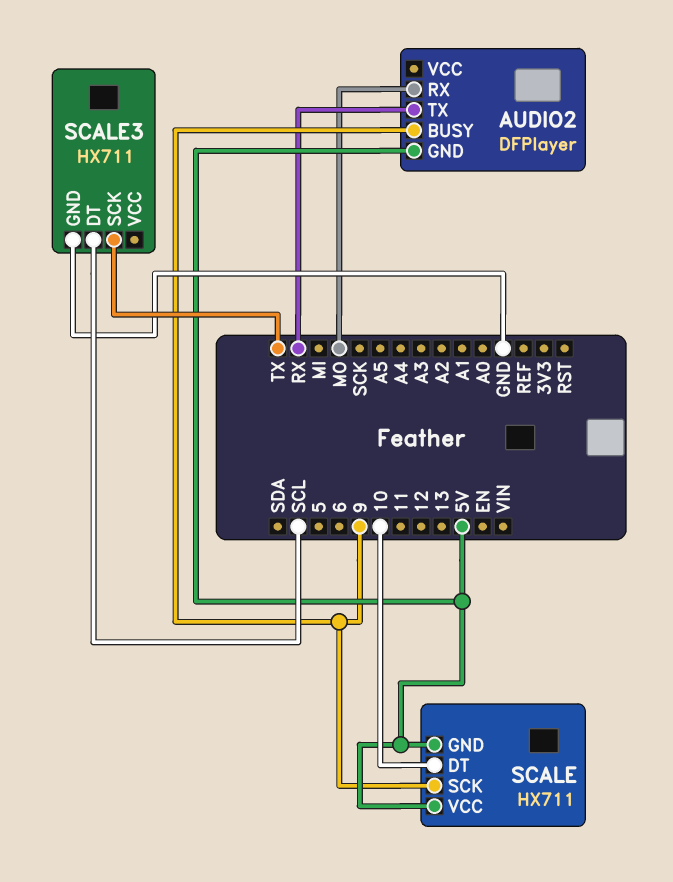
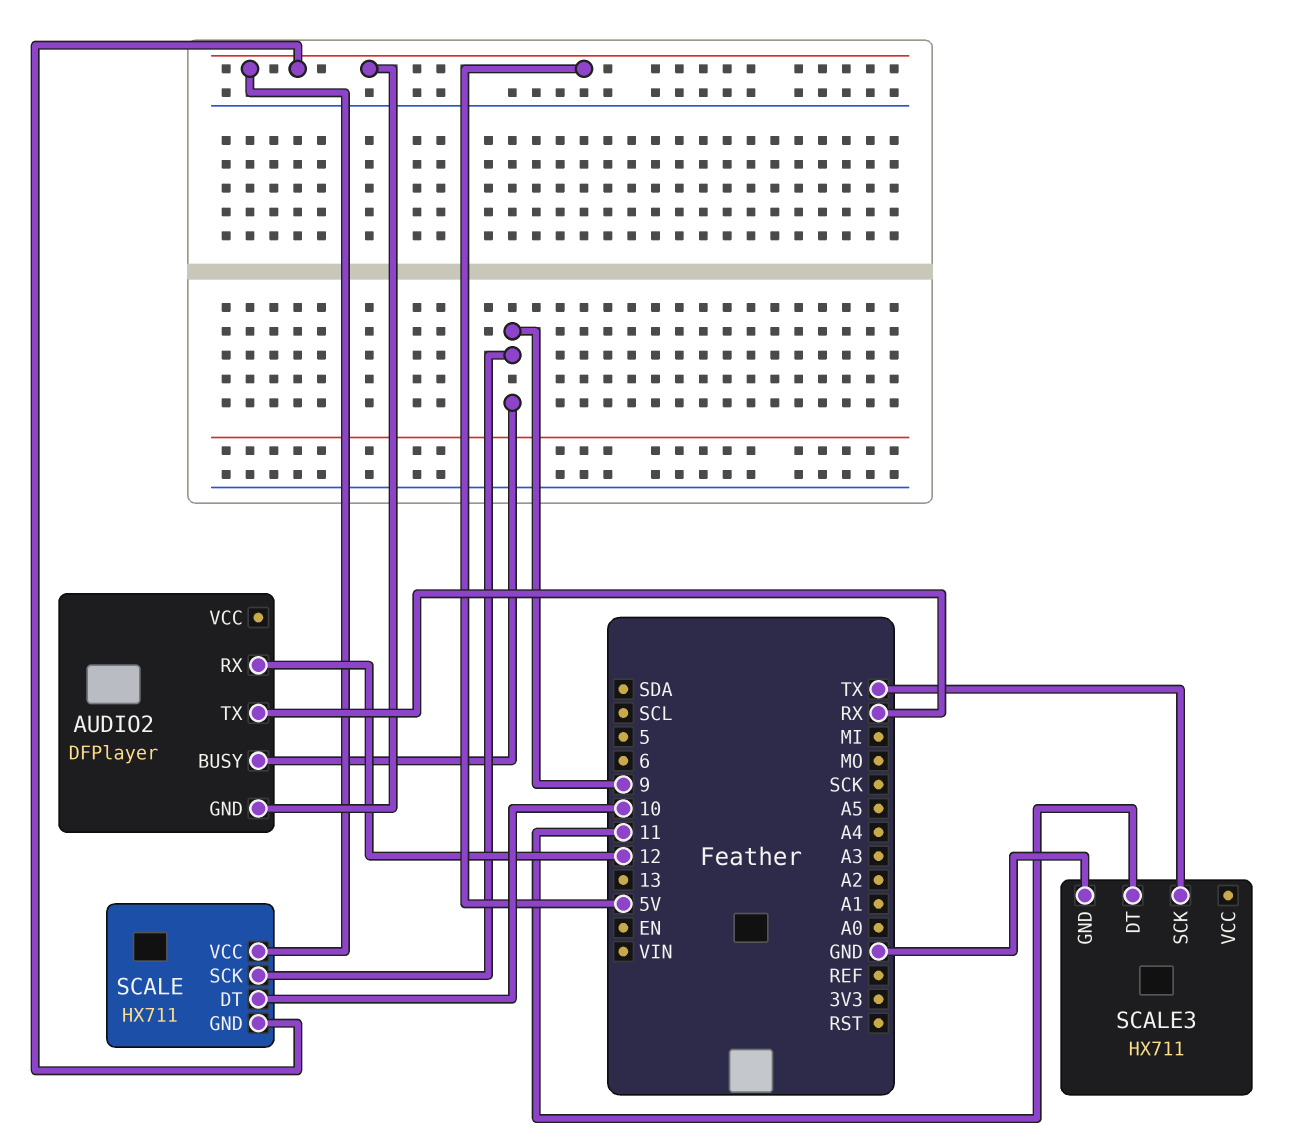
AUDIO2 pin RX: MO -> 12
SCALE3 pin DT: SCL -> 11

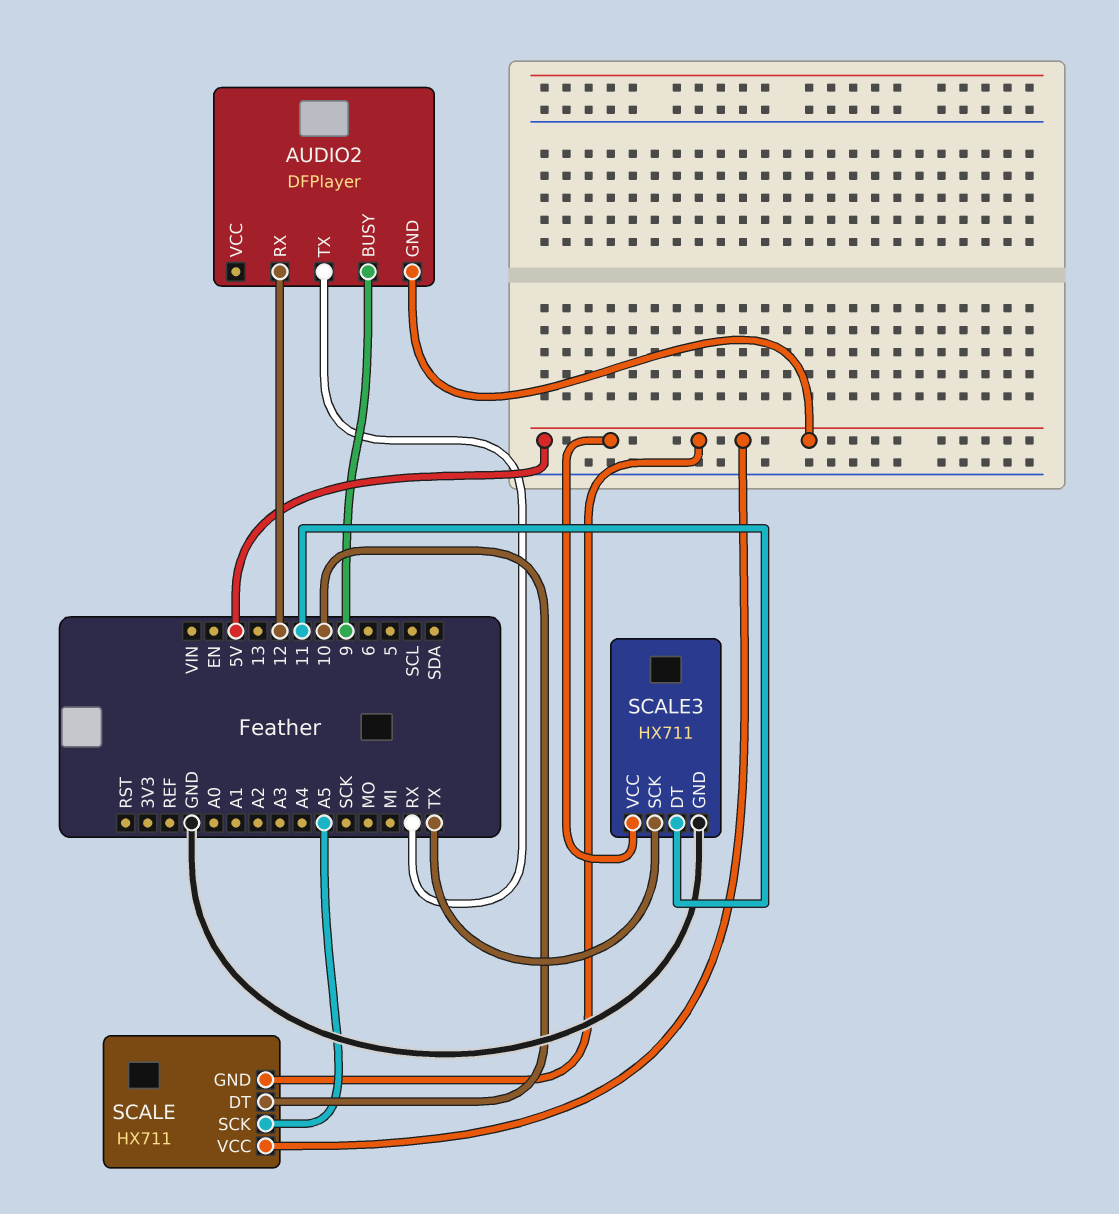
SCALE pin SCK: 9 -> A5
SCALE3 pin VCC: none -> 5V

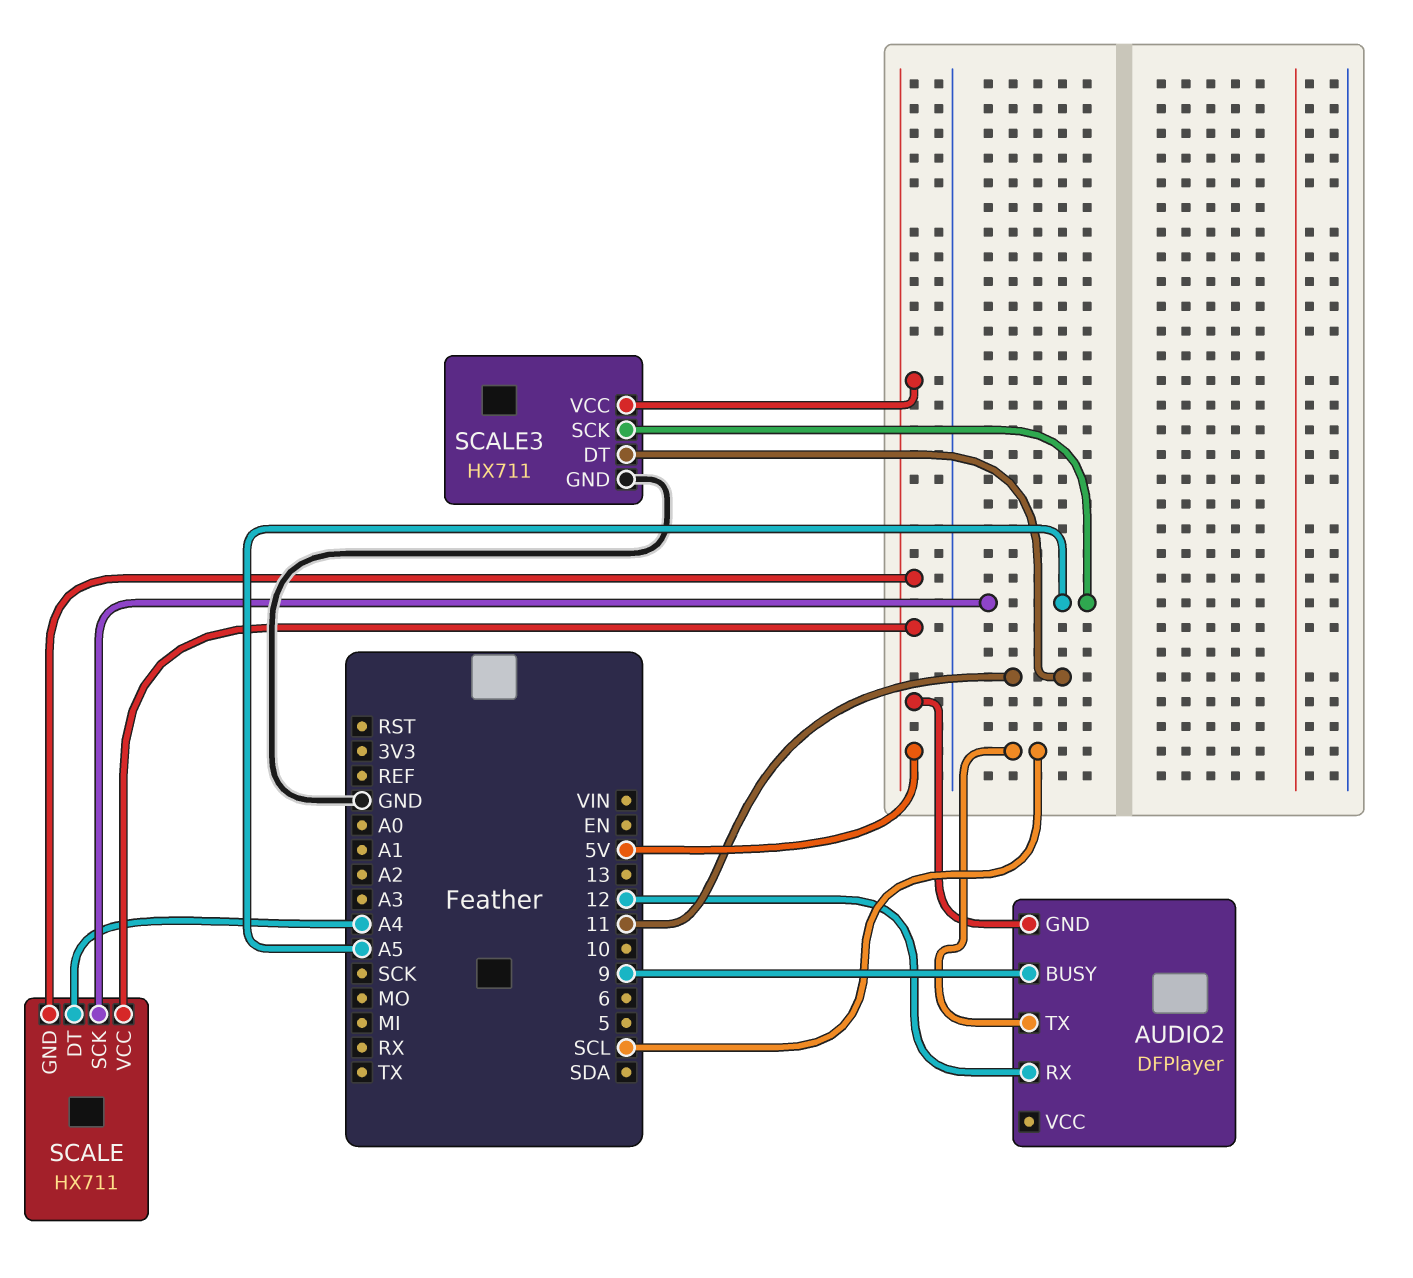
AUDIO2 pin TX: RX -> SCL
SCALE pin DT: 10 -> A4
SCALE3 pin SCK: TX -> A5

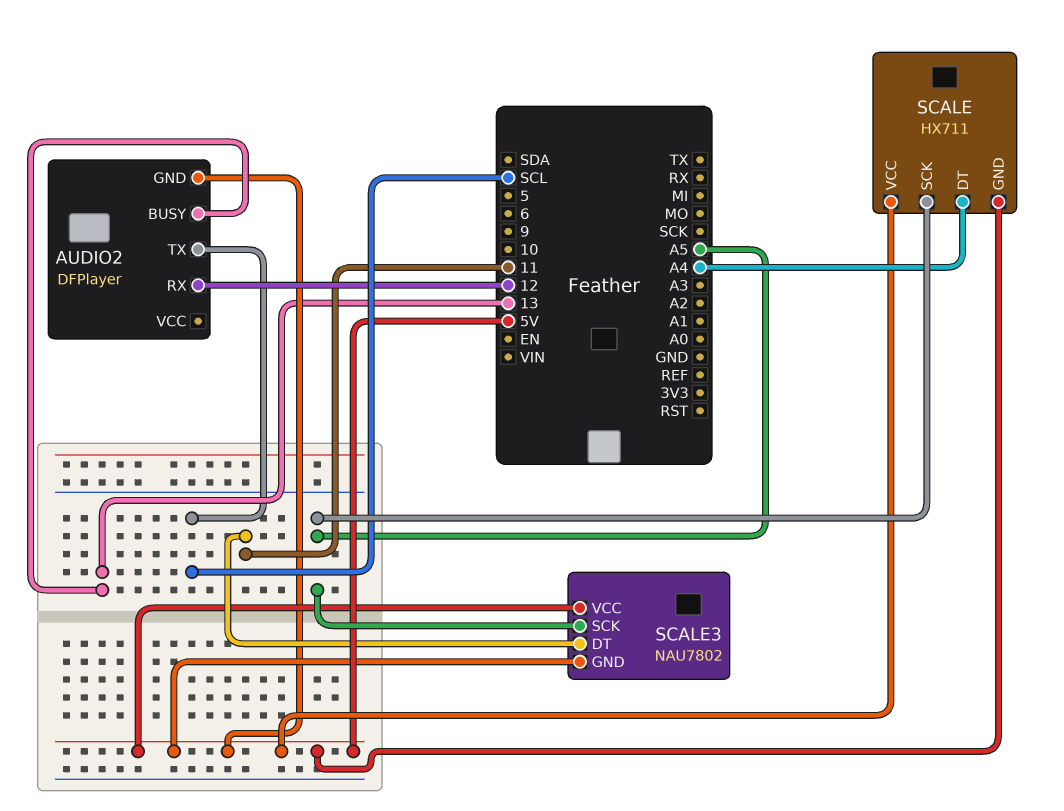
AUDIO2 pin BUSY: 9 -> 13
SCALE3: HX711 -> NAU7802
SCALE3 pin GND: GND -> 5V

